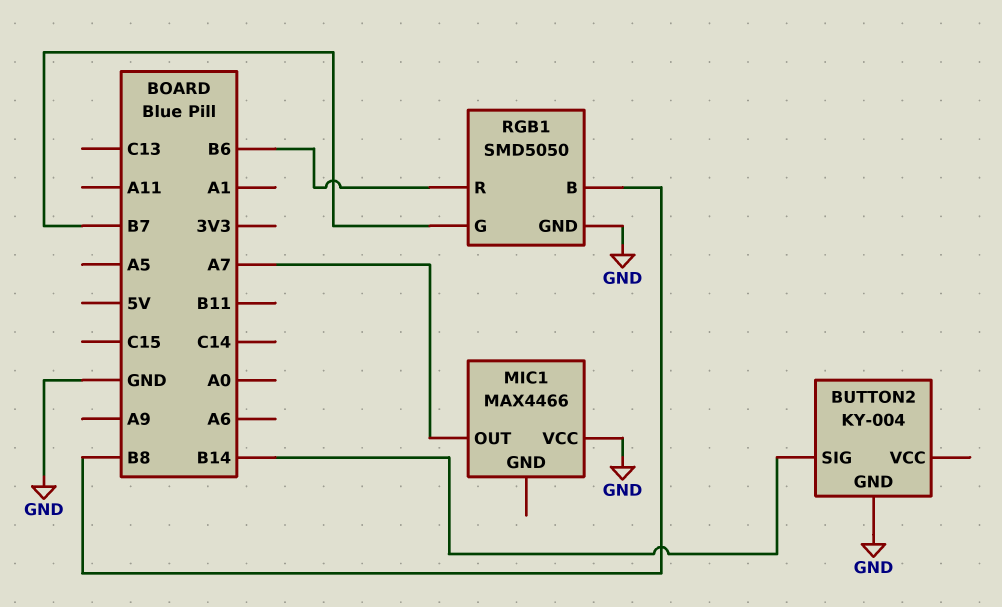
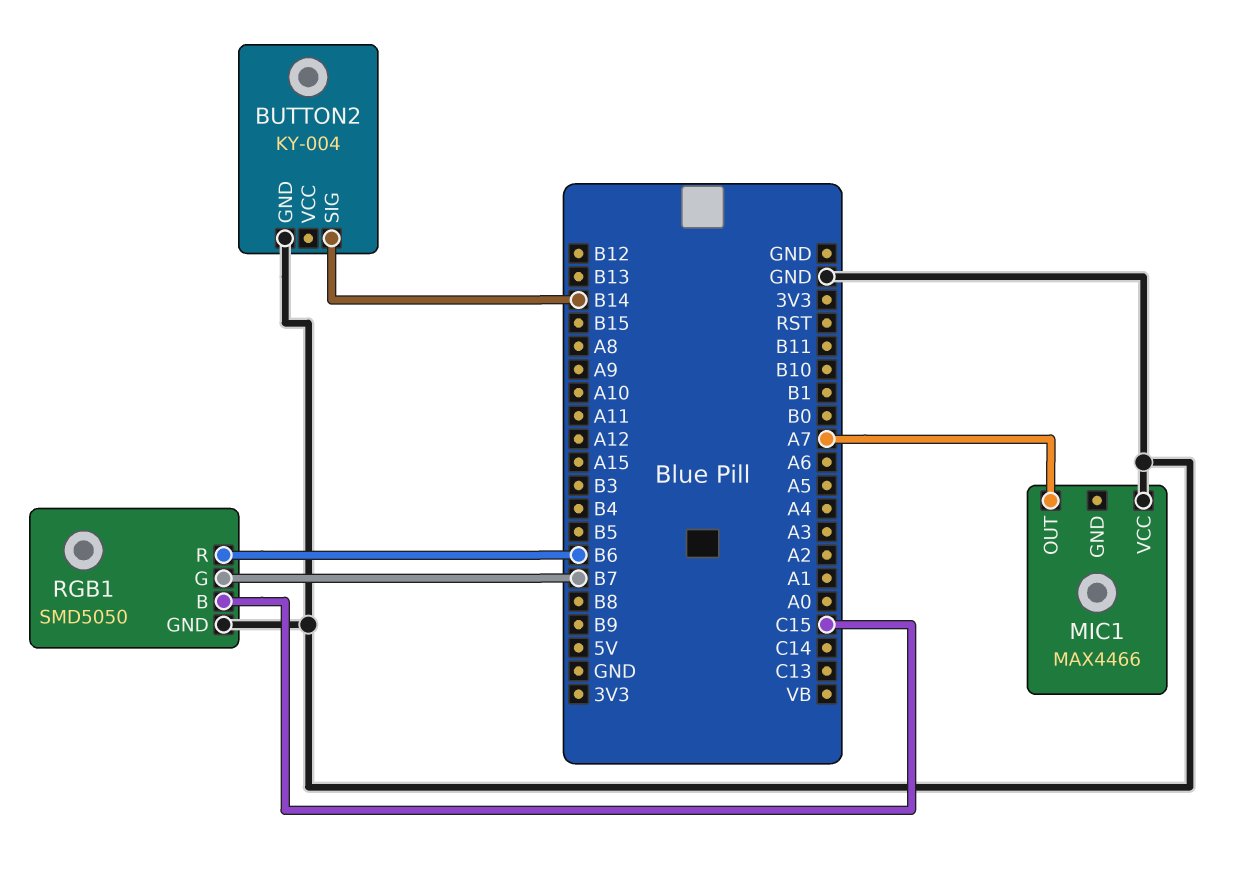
RGB1 pin B: B8 -> C15

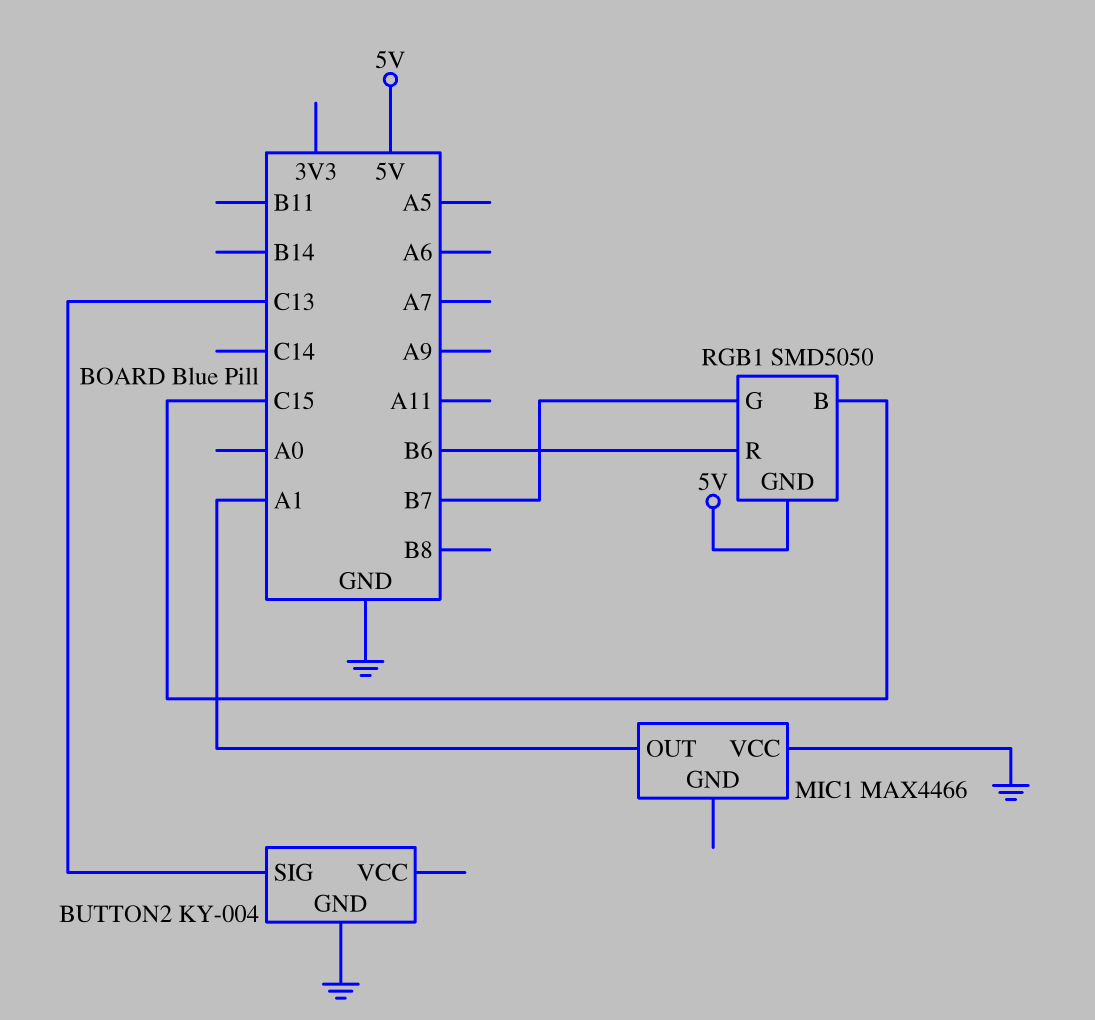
BUTTON2 pin SIG: B14 -> C13
MIC1 pin OUT: A7 -> A1
RGB1 pin GND: GND -> 5V

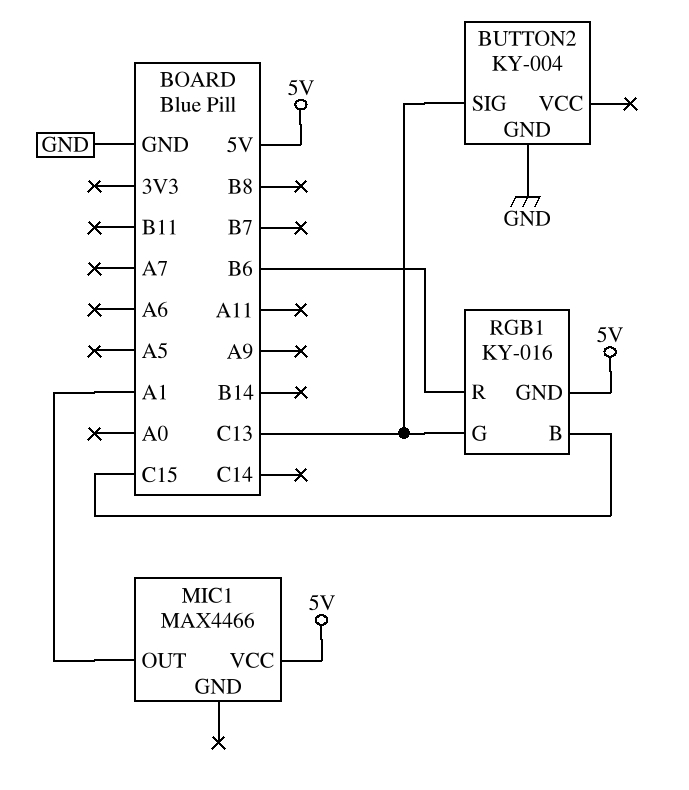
MIC1 pin VCC: GND -> 5V
RGB1: SMD5050 -> KY-016
RGB1 pin G: B7 -> C13

